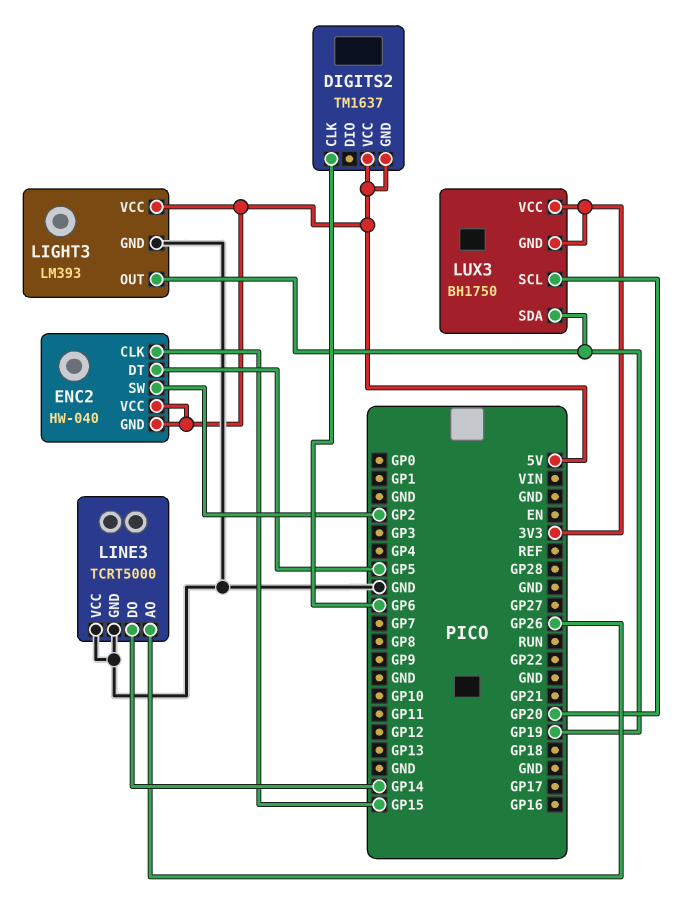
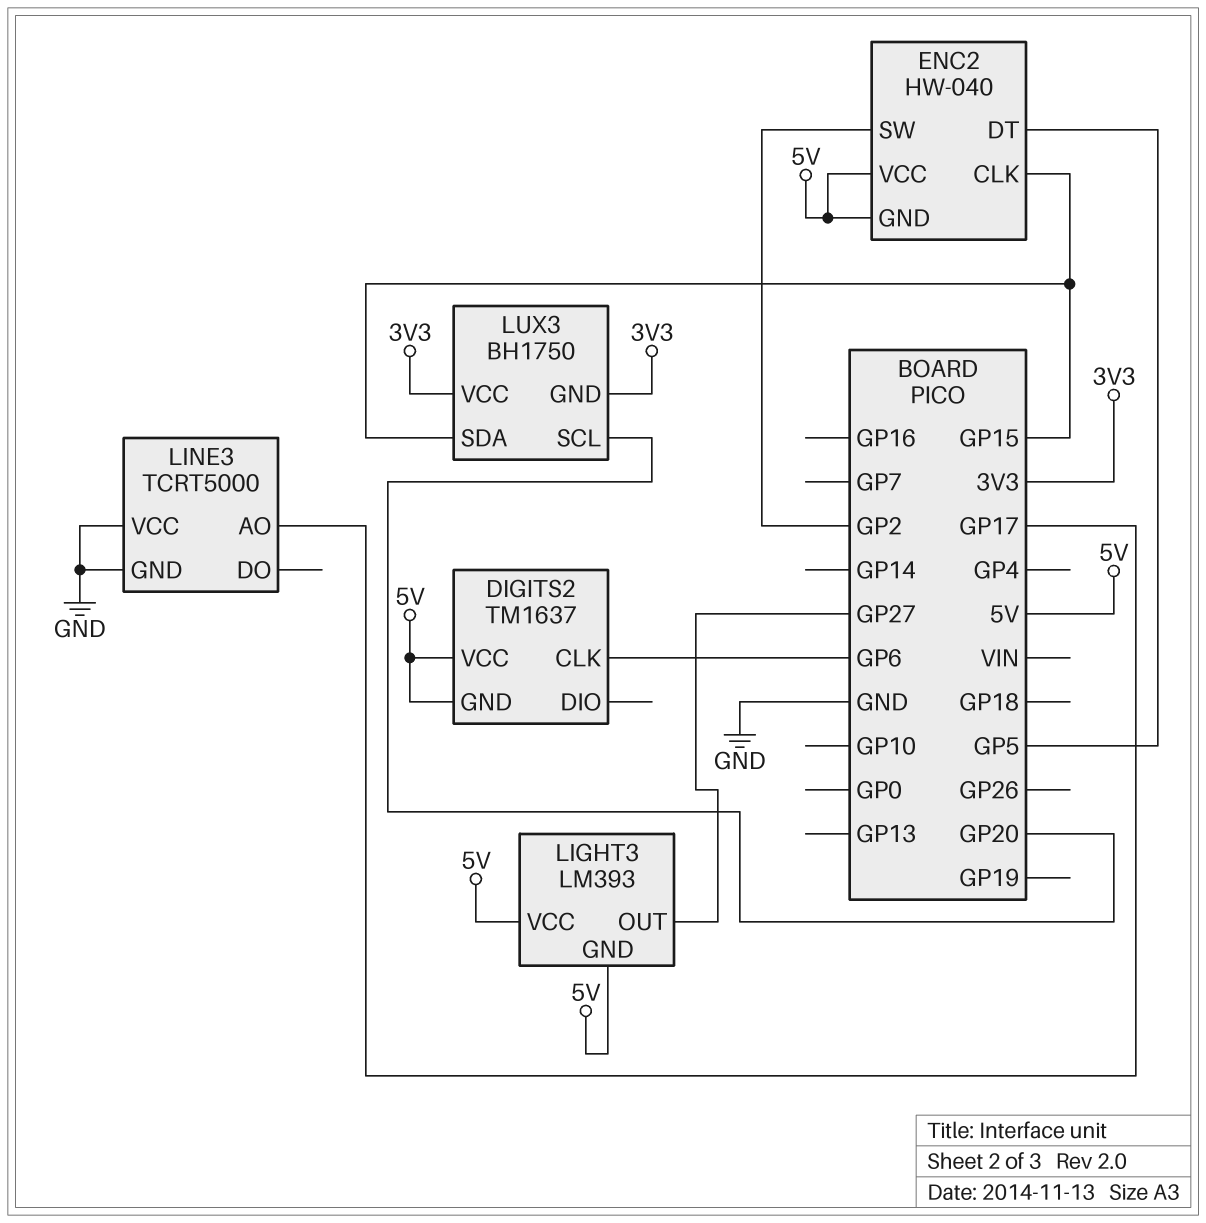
LIGHT3 pin GND: GND -> 5V
LIGHT3 pin OUT: GP19 -> GP27
LINE3 pin AO: GP26 -> GP17
LINE3 pin DO: GP14 -> none
LUX3 pin SDA: GP19 -> GP15

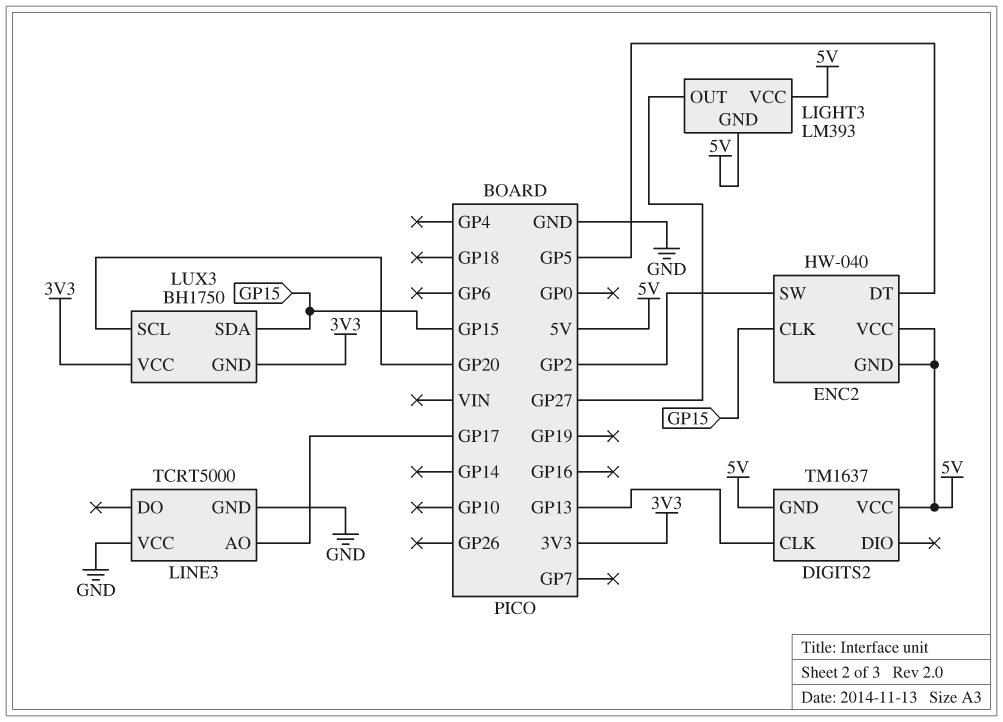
DIGITS2 pin CLK: GP6 -> GP13

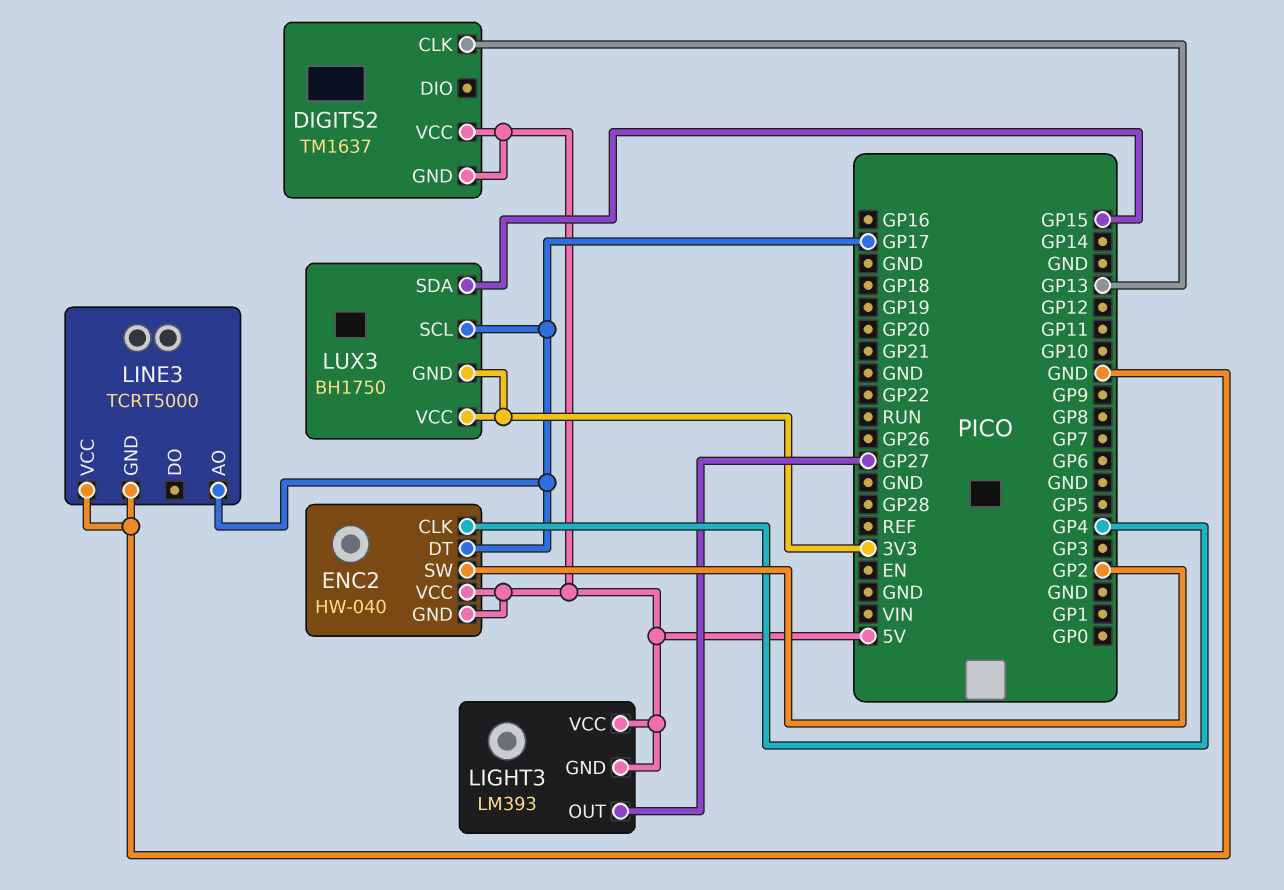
ENC2 pin CLK: GP15 -> GP4
ENC2 pin DT: GP5 -> GP17
LUX3 pin SCL: GP20 -> GP17

